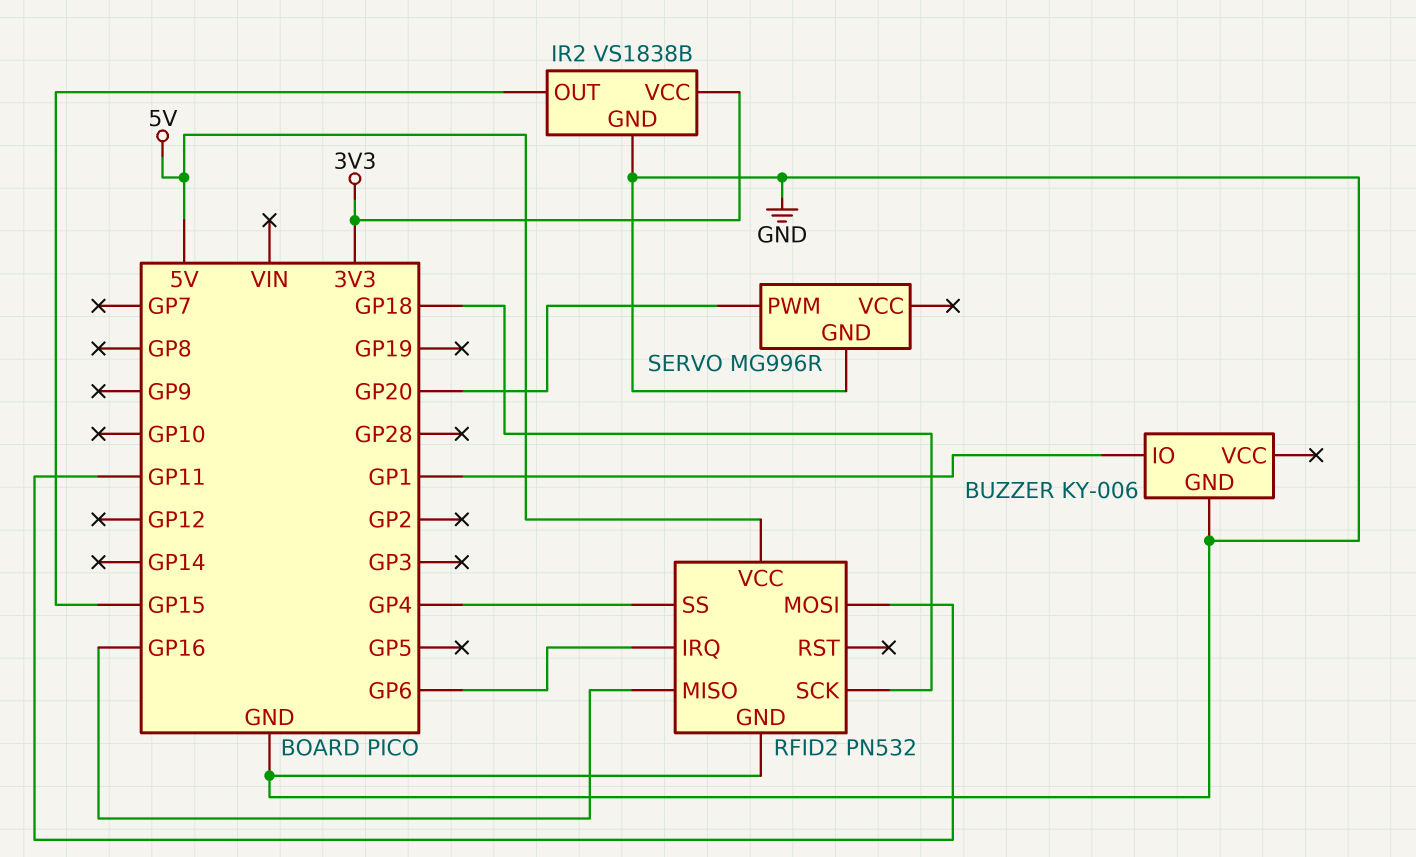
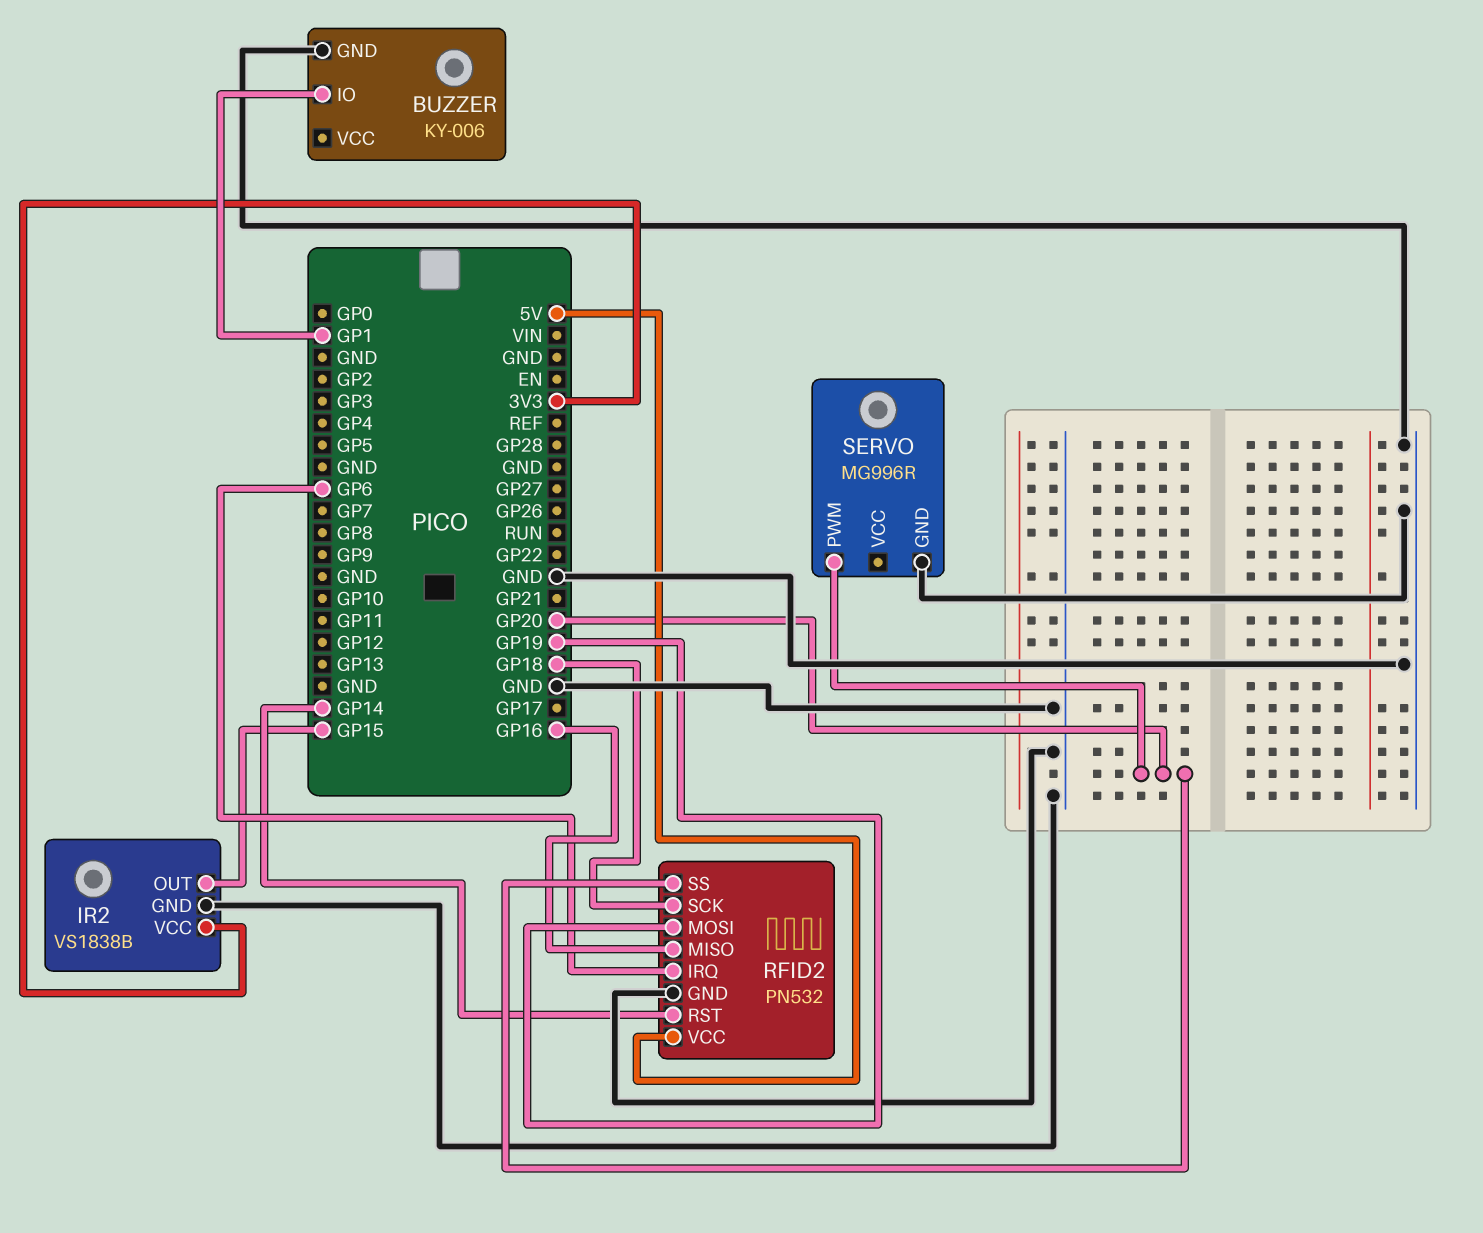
RFID2 pin MOSI: GP11 -> GP19
RFID2 pin RST: none -> GP14
RFID2 pin SS: GP4 -> GP20

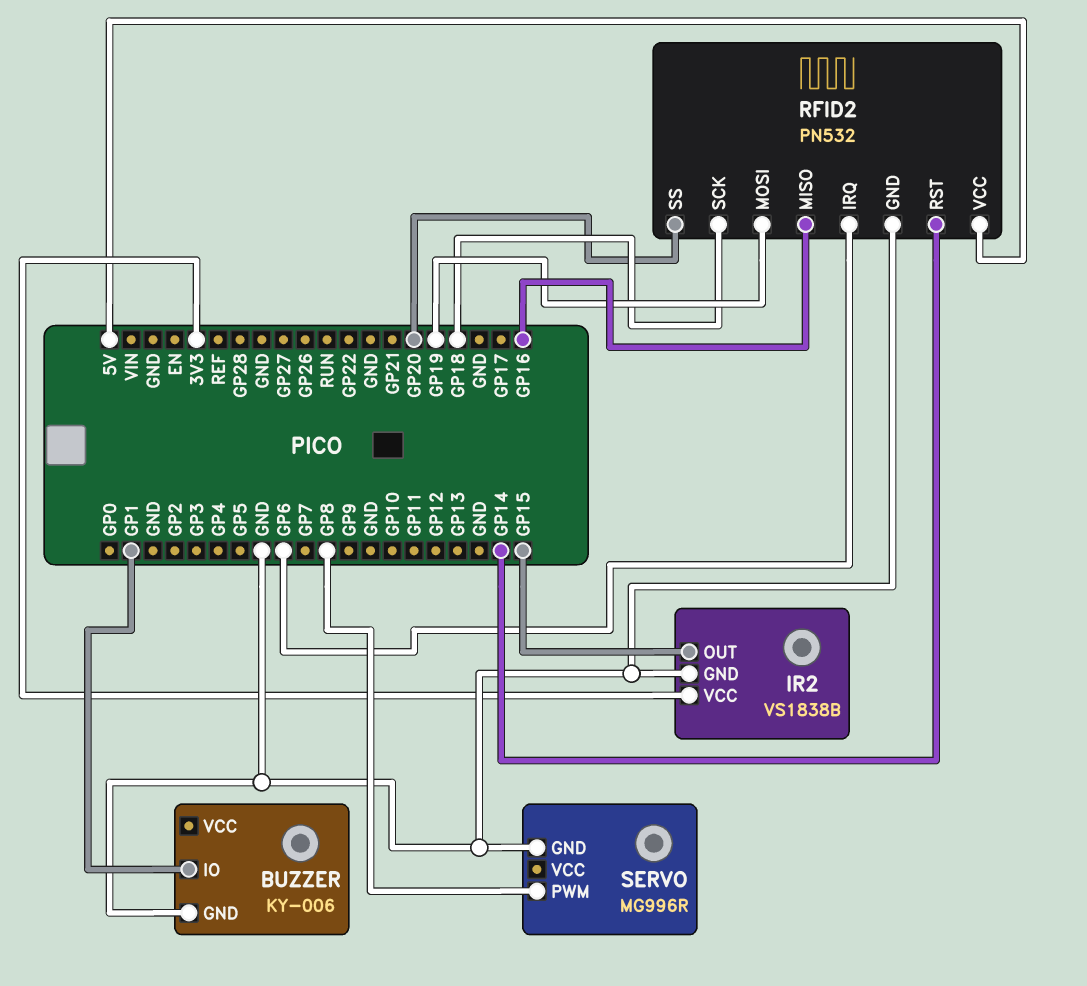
SERVO pin PWM: GP20 -> GP8

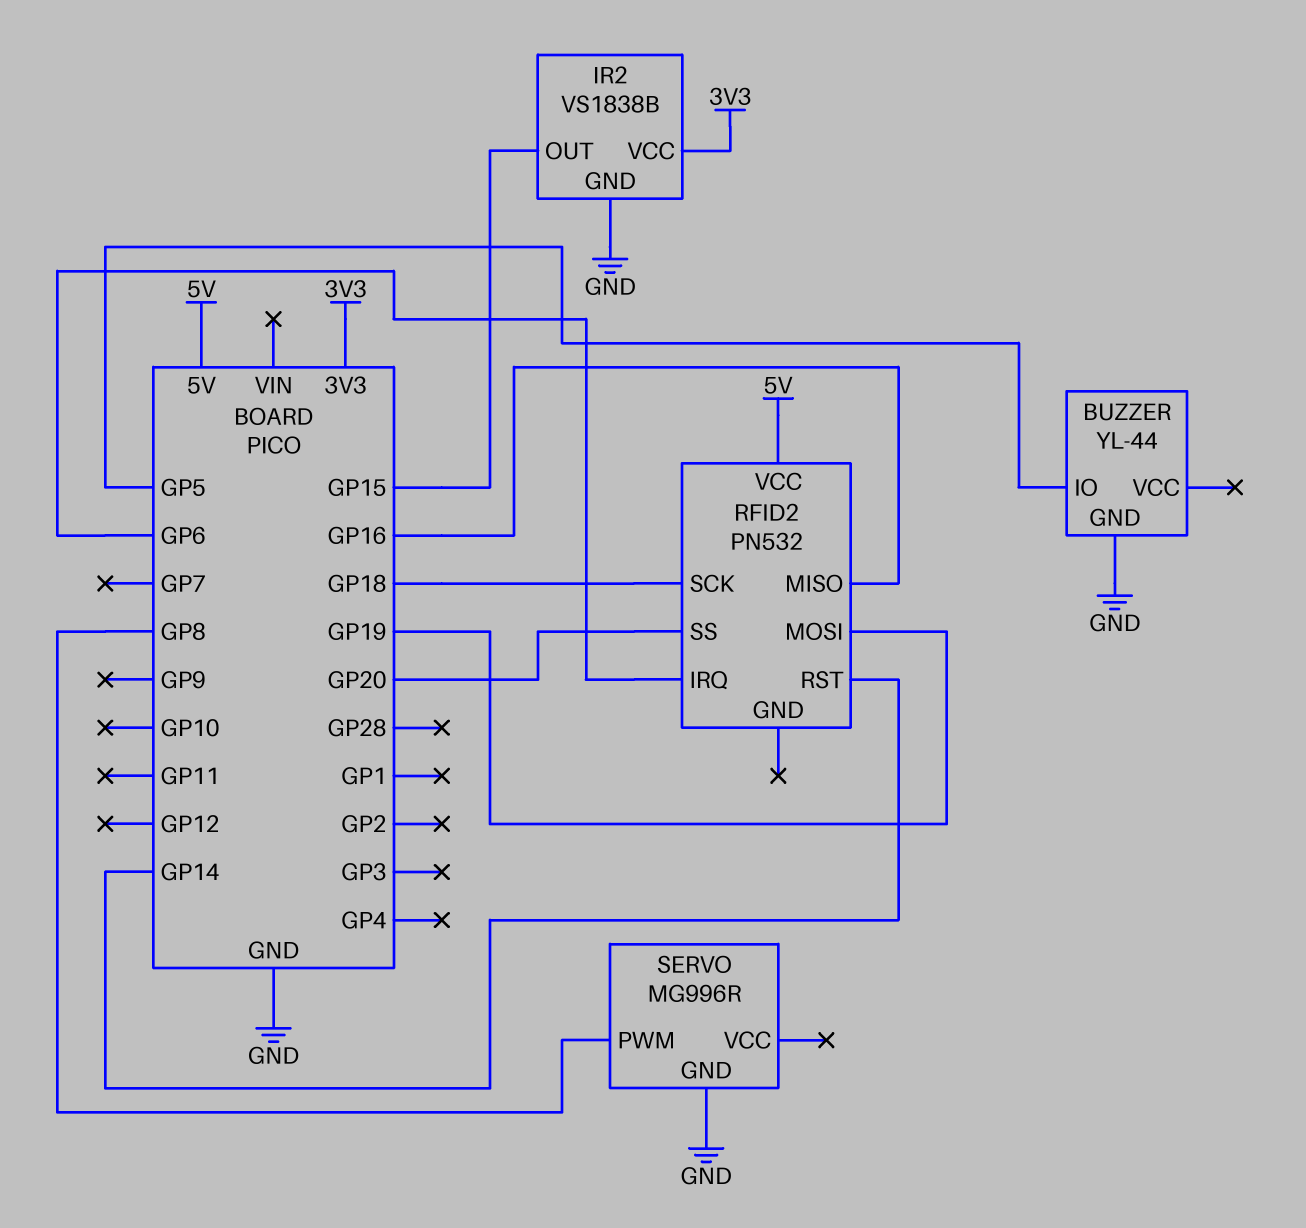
BUZZER: KY-006 -> YL-44
BUZZER pin IO: GP1 -> GP5
RFID2 pin GND: GND -> none

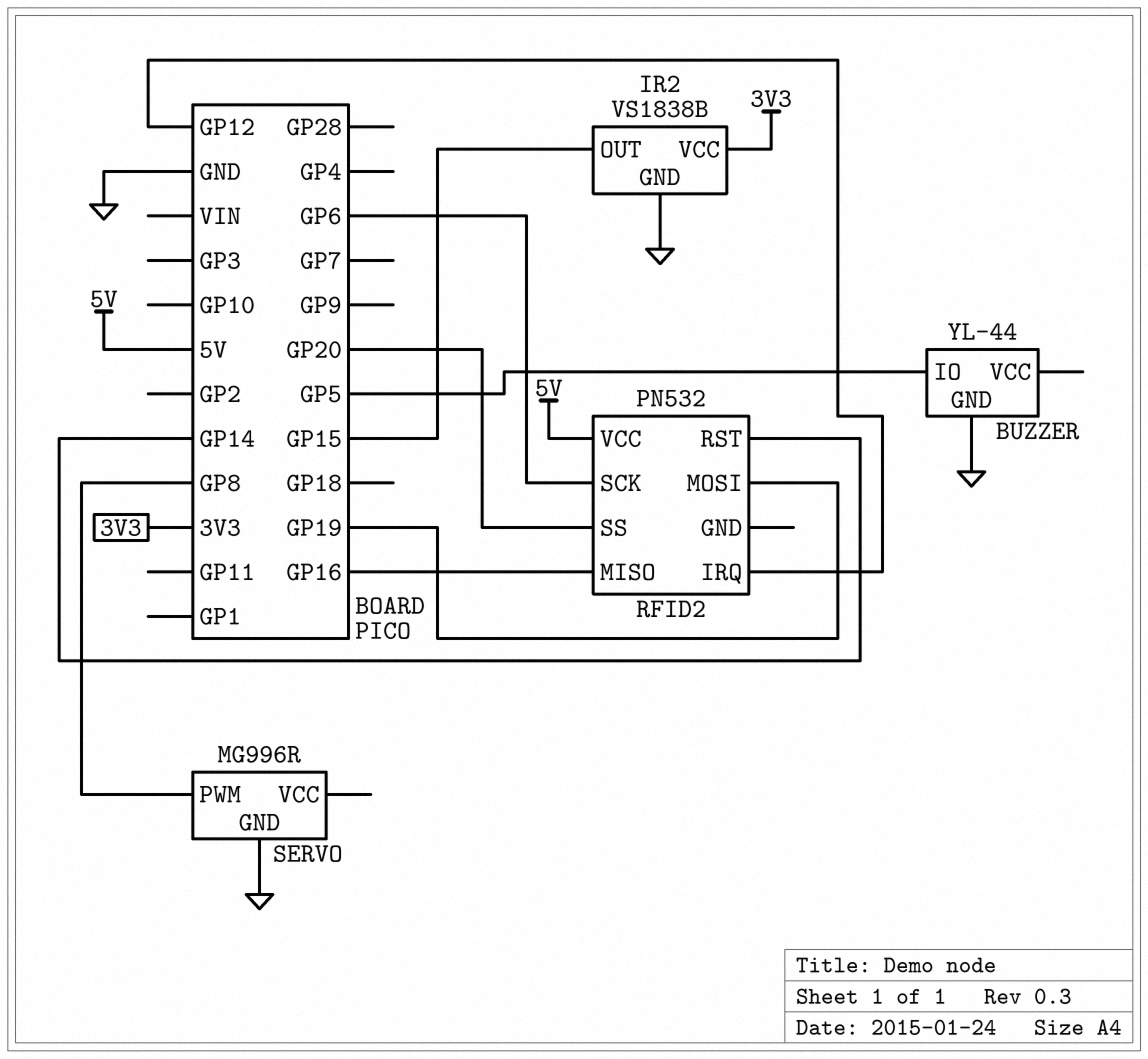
RFID2 pin IRQ: GP6 -> GP12
RFID2 pin SCK: GP18 -> GP6

